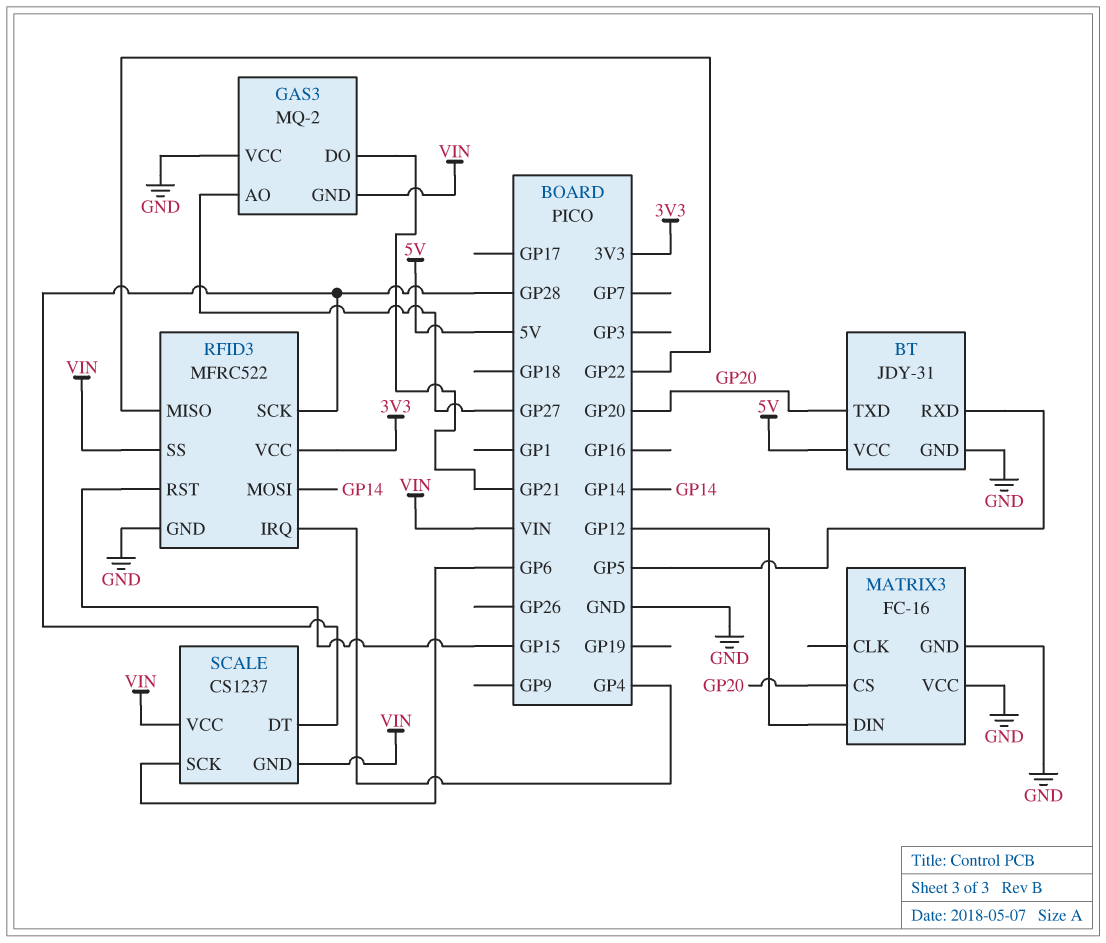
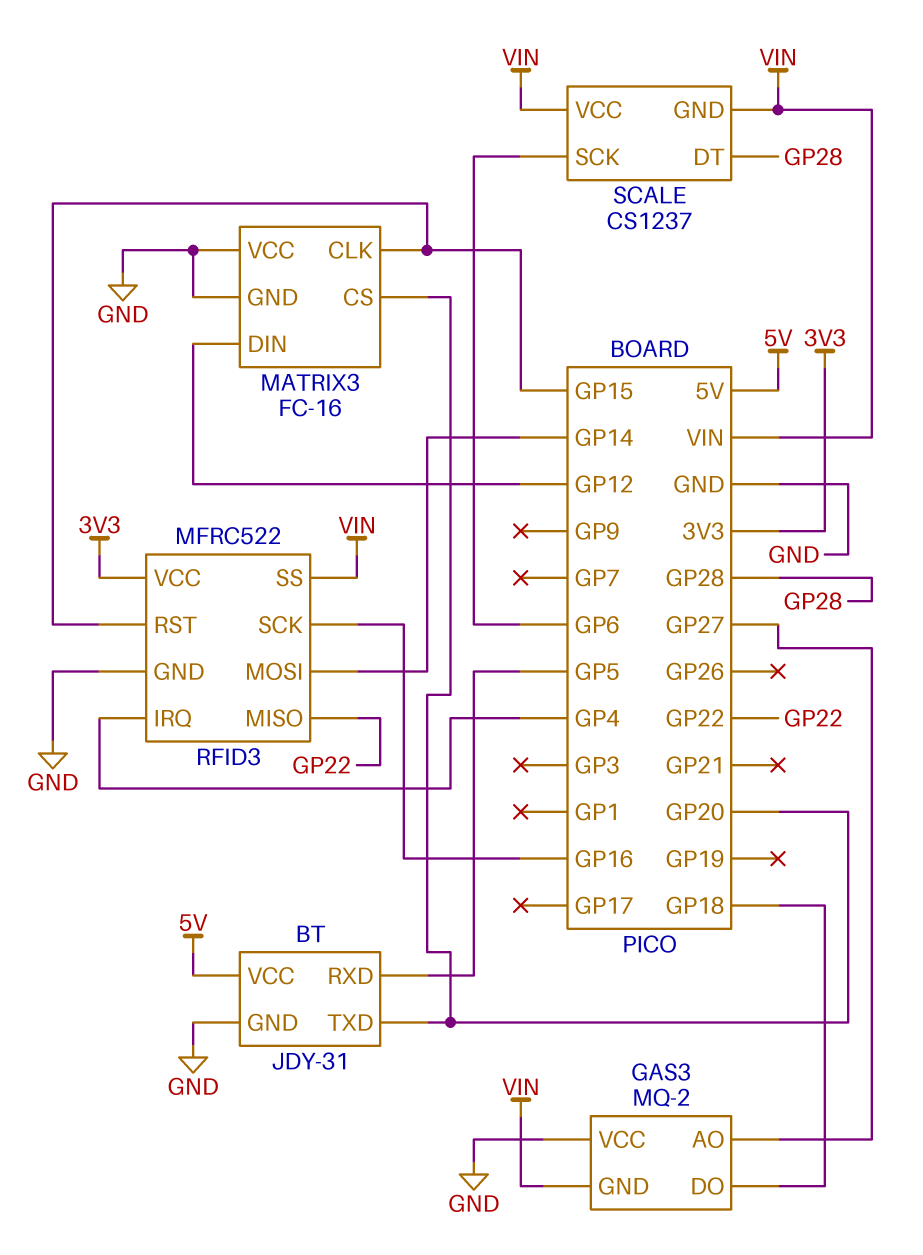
GAS3 pin DO: GP21 -> GP18
MATRIX3 pin CLK: none -> GP15
RFID3 pin SCK: GP28 -> GP16

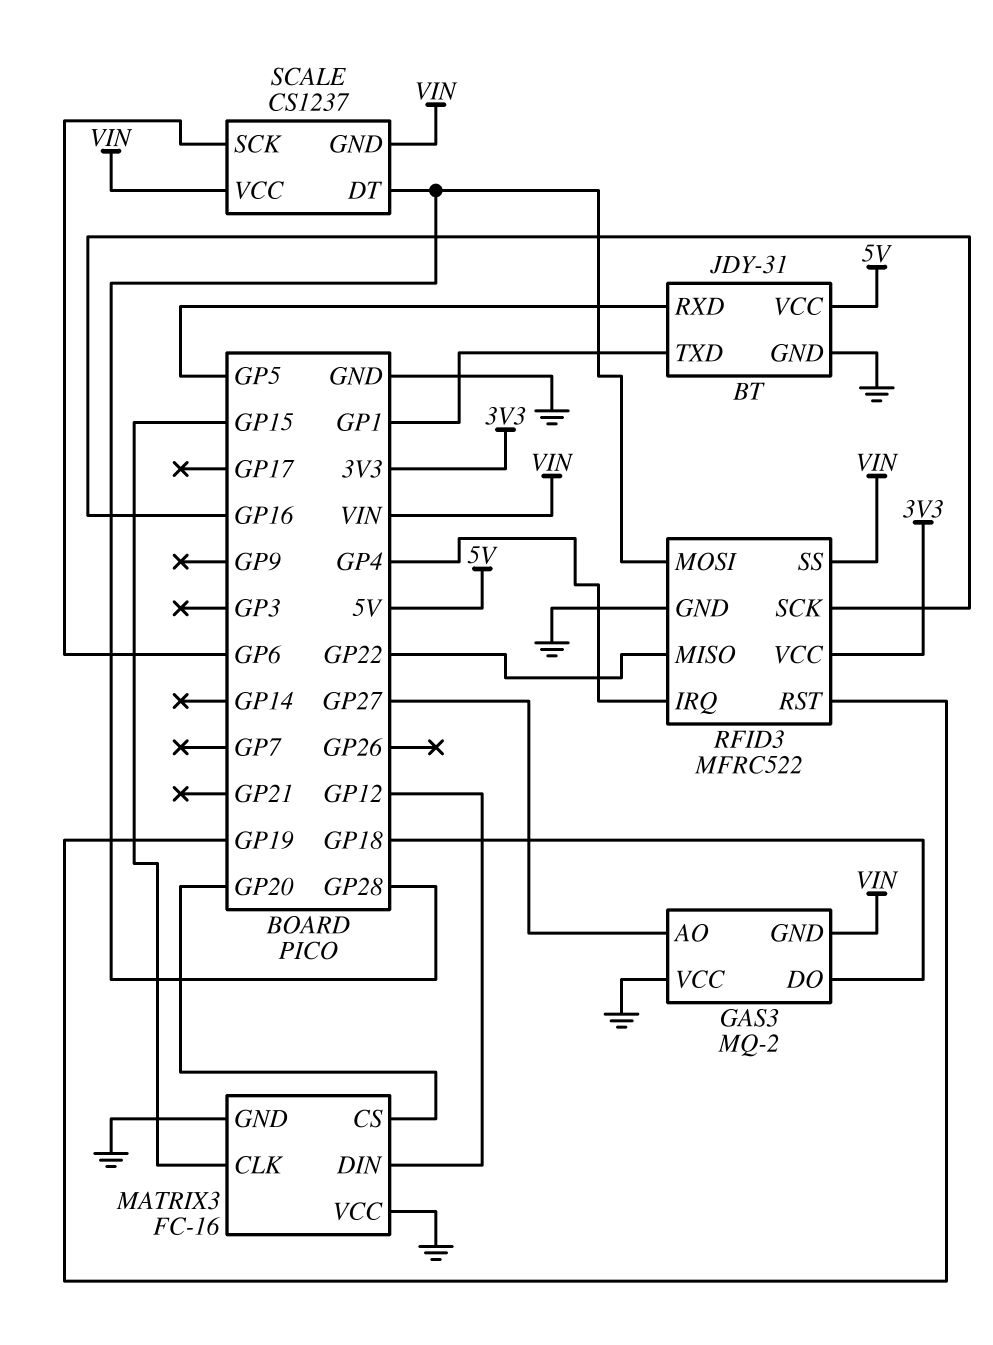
BT pin TXD: GP20 -> GP1
RFID3 pin MOSI: GP14 -> GP28
RFID3 pin RST: GP15 -> GP19

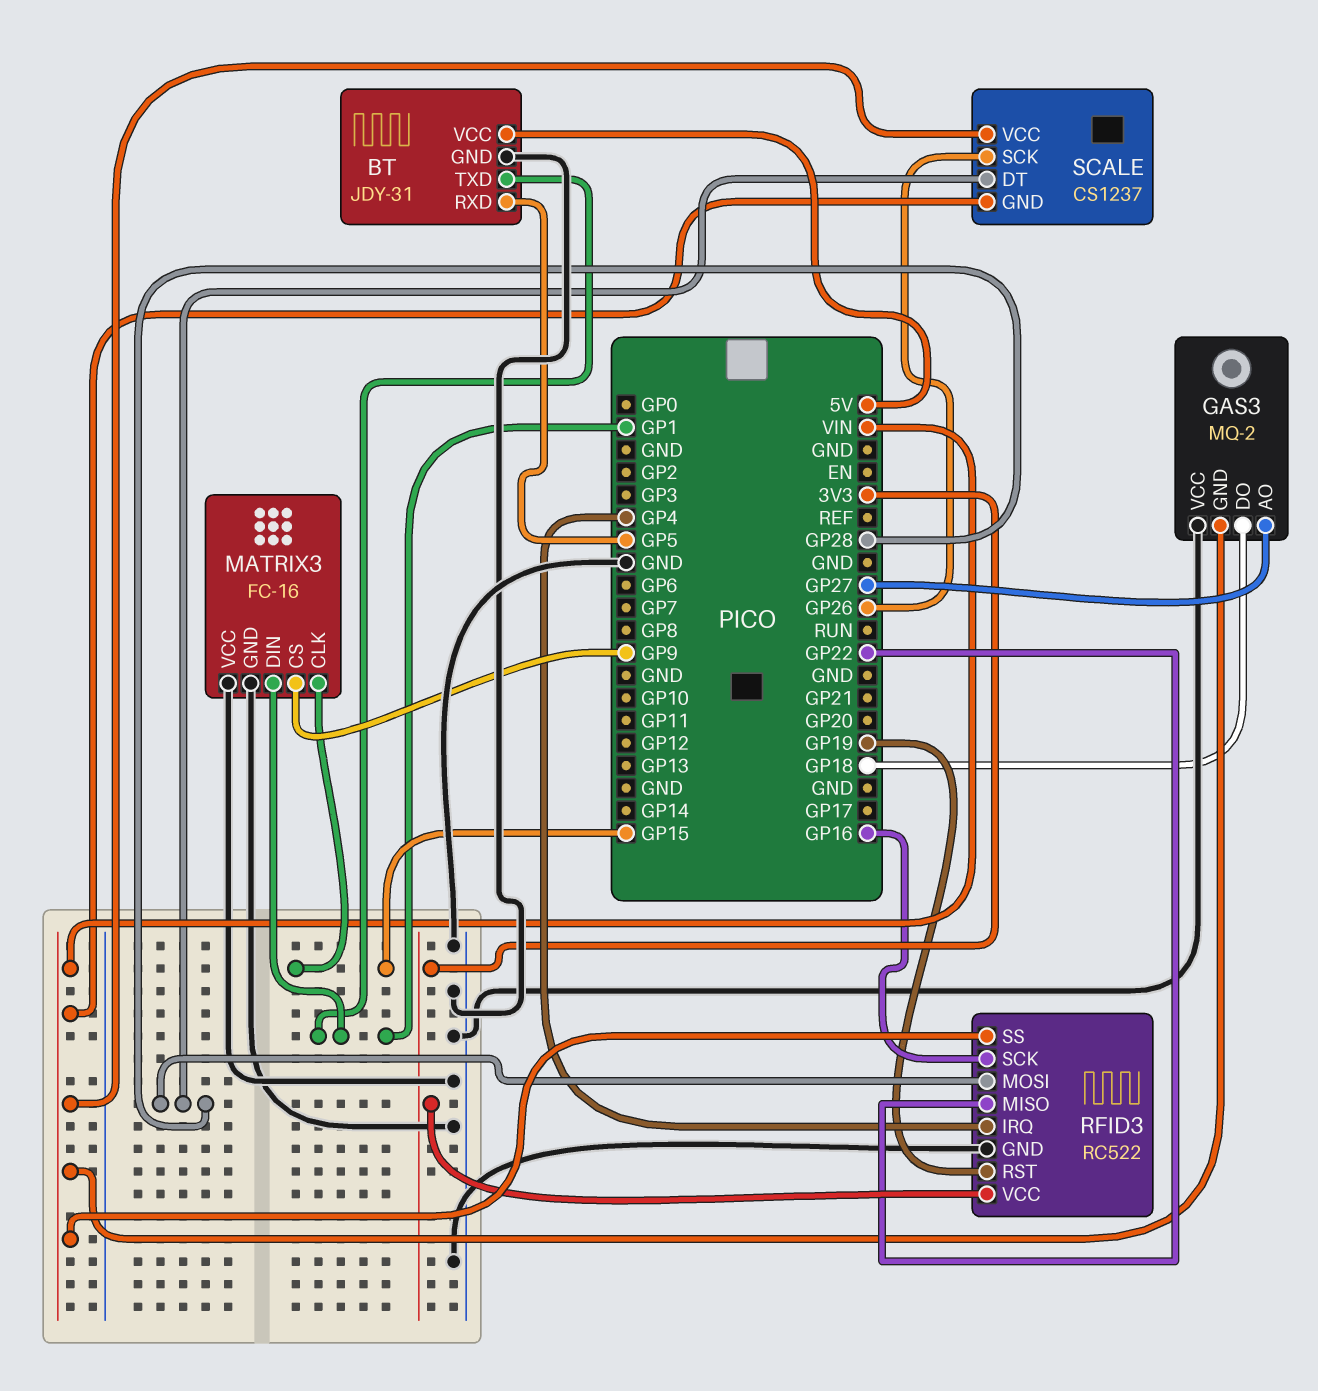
MATRIX3 pin CS: GP20 -> GP9
MATRIX3 pin DIN: GP12 -> GP1
RFID3: MFRC522 -> RC522
SCALE pin SCK: GP6 -> GP26

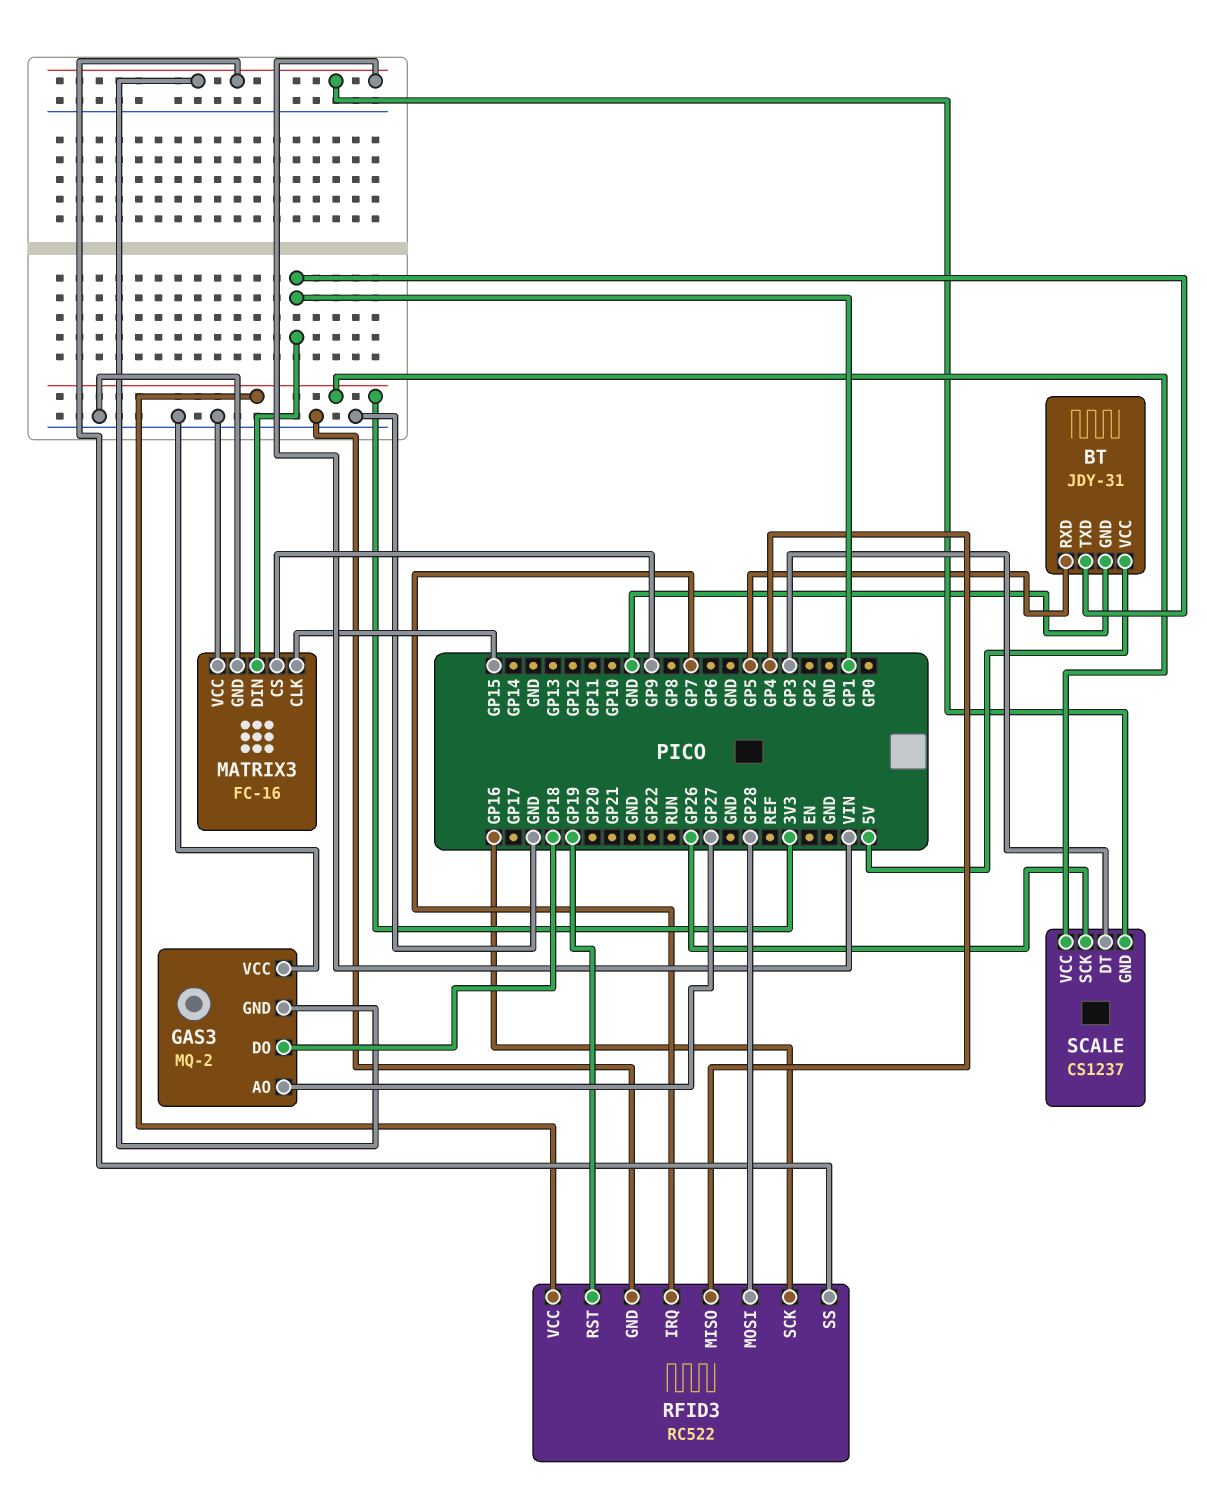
RFID3 pin IRQ: GP4 -> GP7
RFID3 pin MISO: GP22 -> GP4
SCALE pin DT: GP28 -> GP3
SCALE pin VCC: VIN -> 3V3

